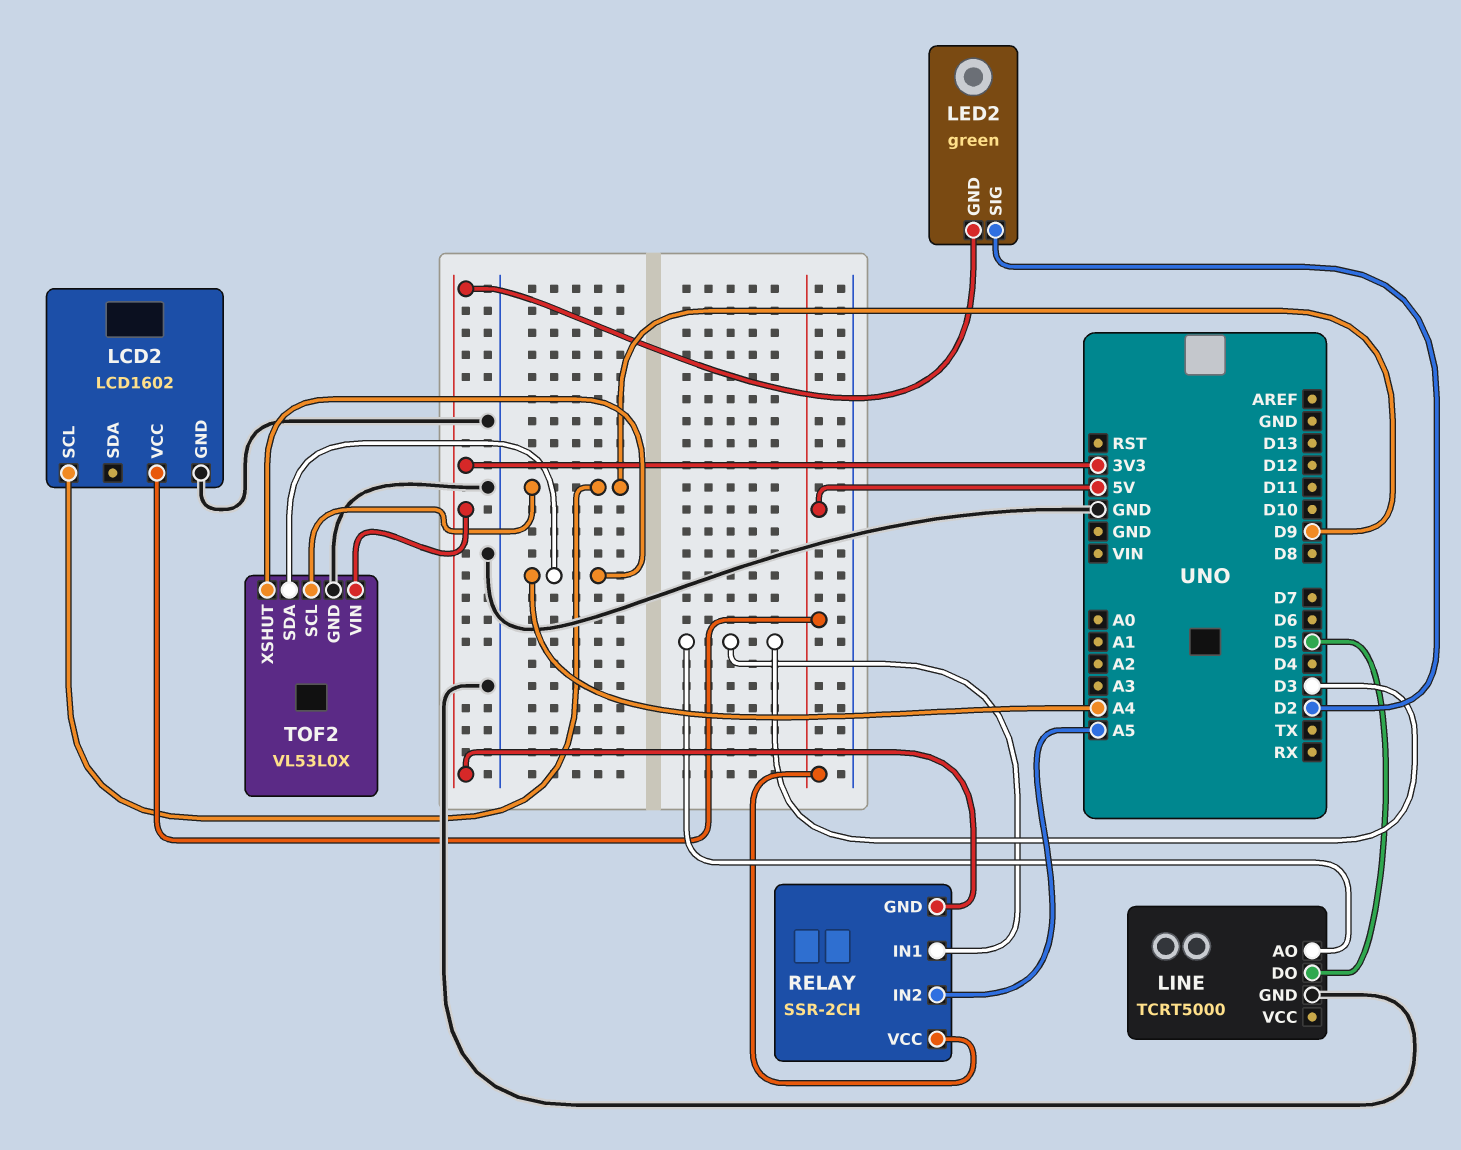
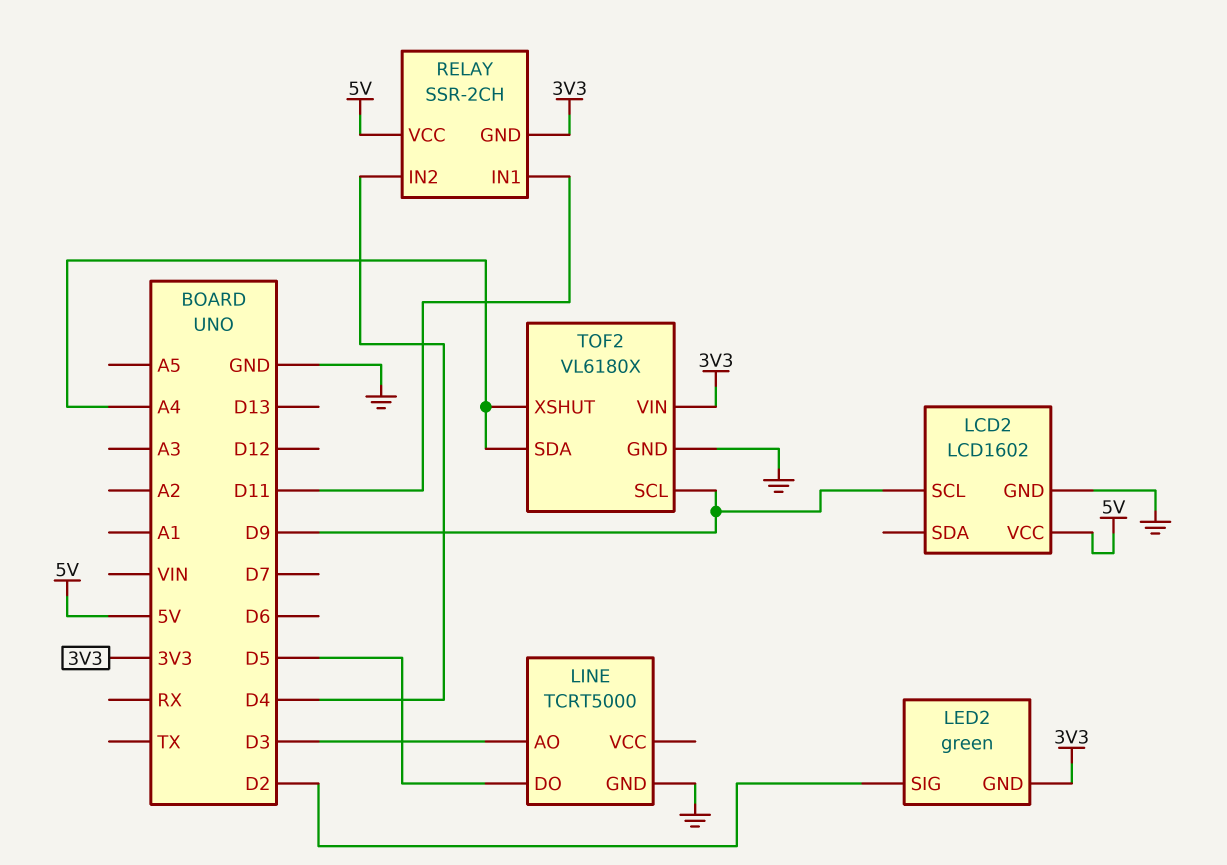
RELAY pin IN1: D3 -> D11
RELAY pin IN2: A5 -> D4
TOF2: VL53L0X -> VL6180X

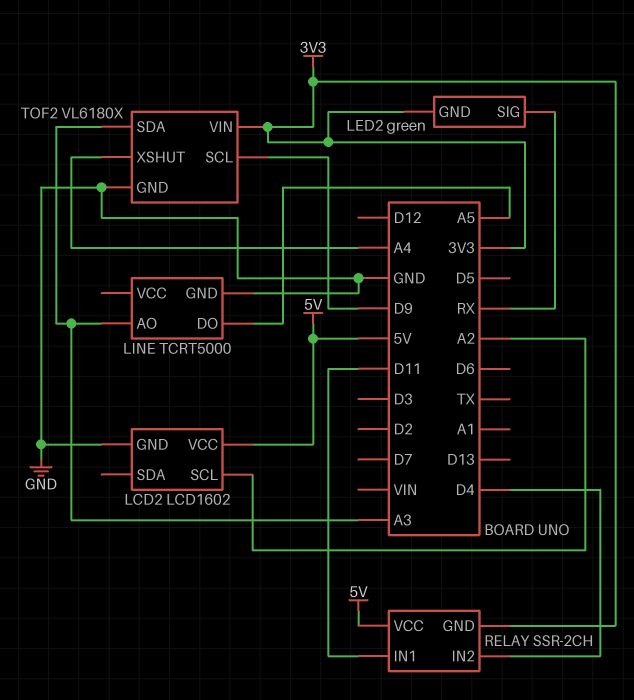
LCD2 pin SCL: D9 -> A2
LED2 pin SIG: D2 -> RX
LINE pin AO: D3 -> A3
LINE pin DO: D5 -> A5
TOF2 pin SDA: A4 -> A3

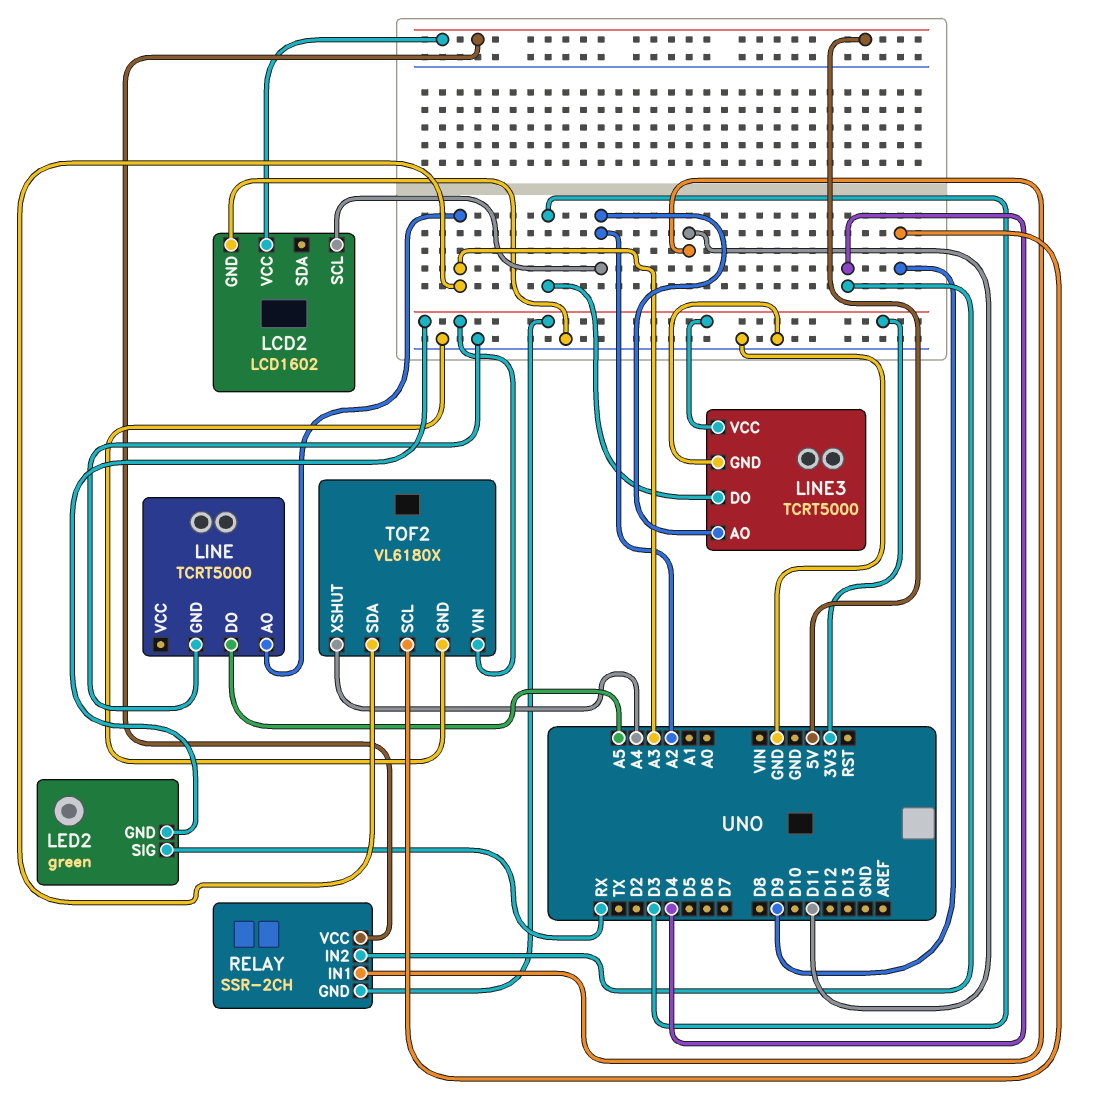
LINE3: none -> TCRT5000
LINE3 pin AO: none -> A2
LINE3 pin DO: none -> D3
LINE3 pin GND: none -> GND
LINE3 pin VCC: none -> 3V3

